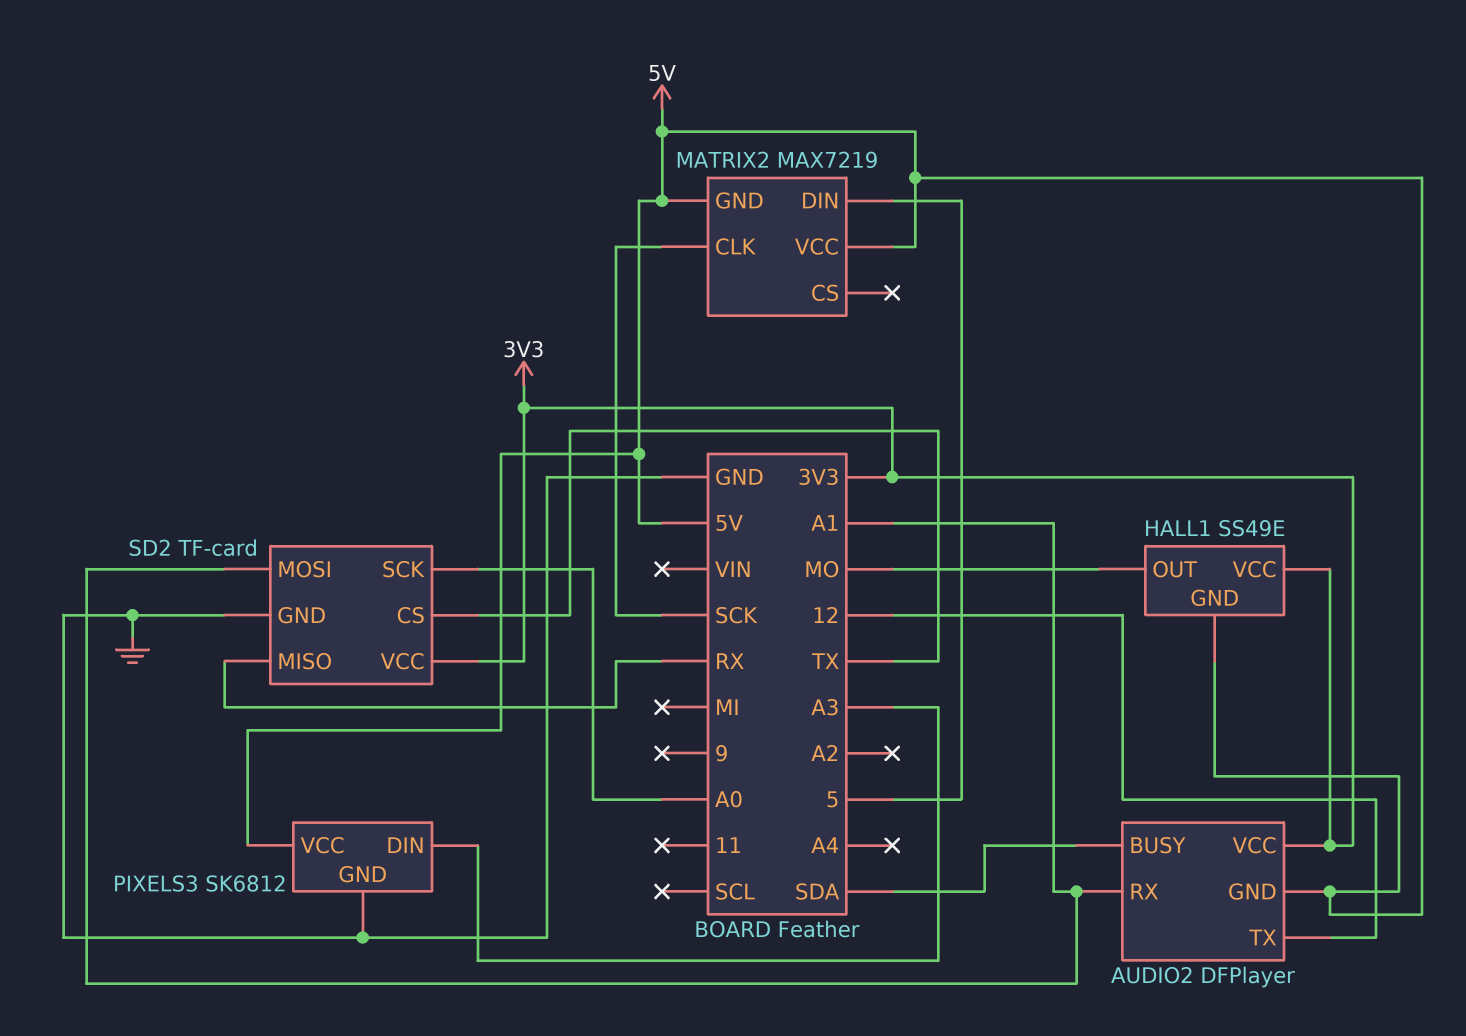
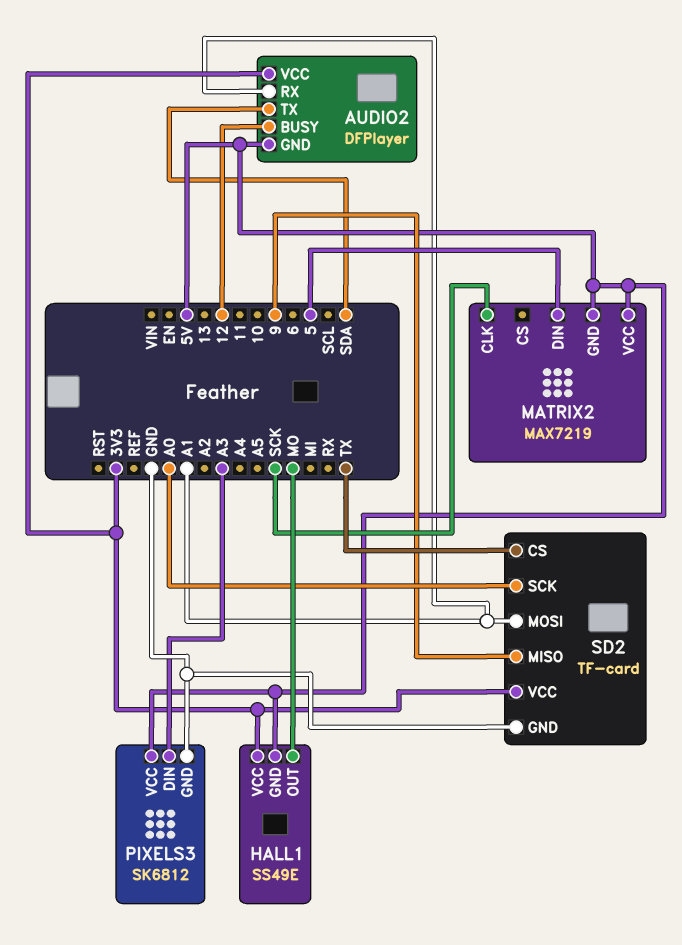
AUDIO2 pin BUSY: SDA -> 12
AUDIO2 pin TX: 12 -> SDA
SD2 pin MISO: RX -> 9

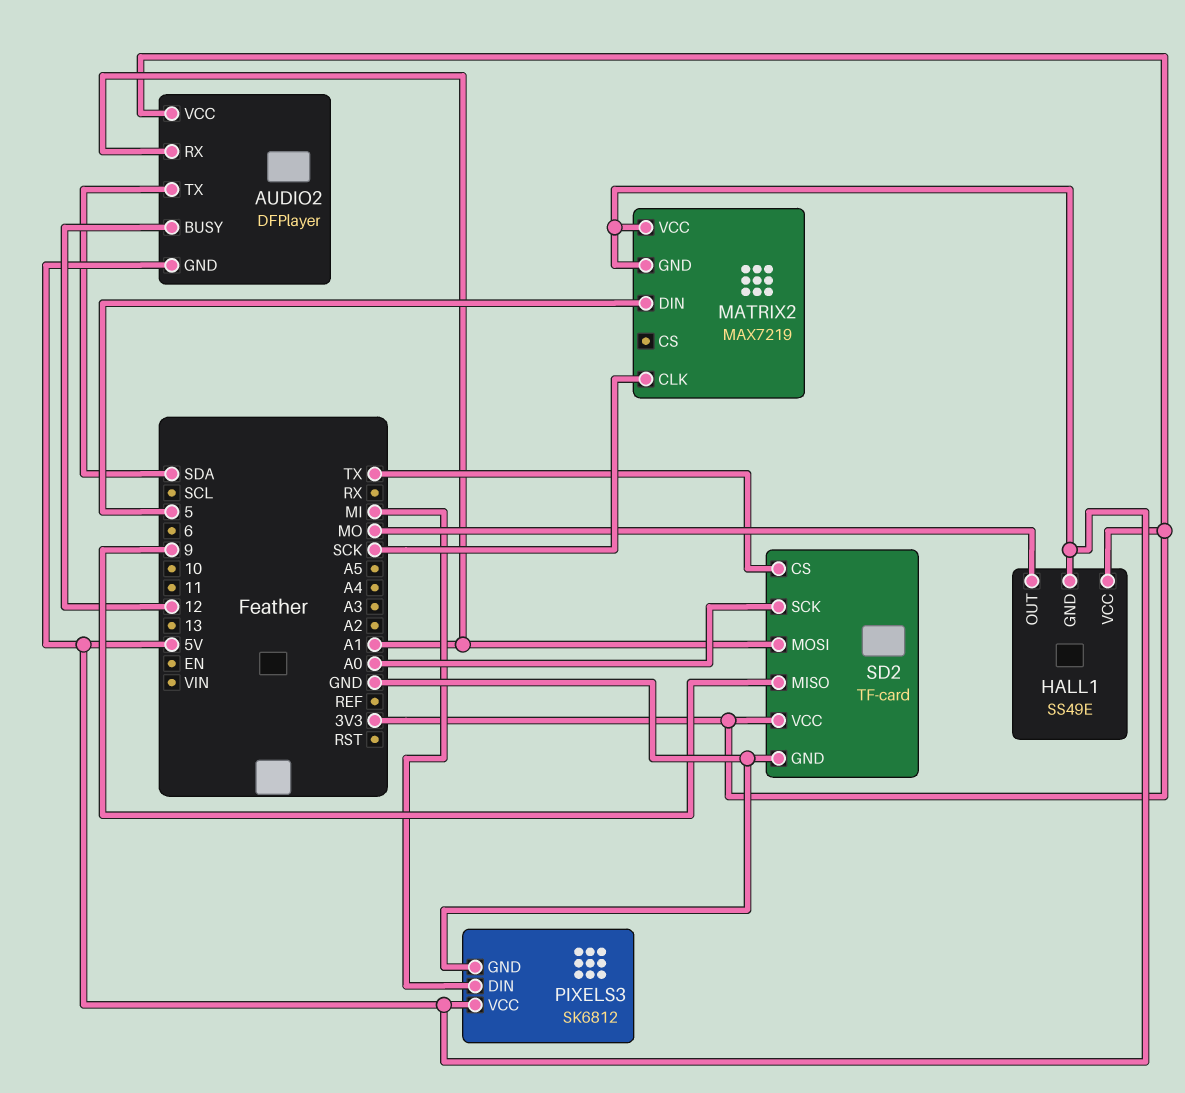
PIXELS3 pin DIN: A3 -> MI

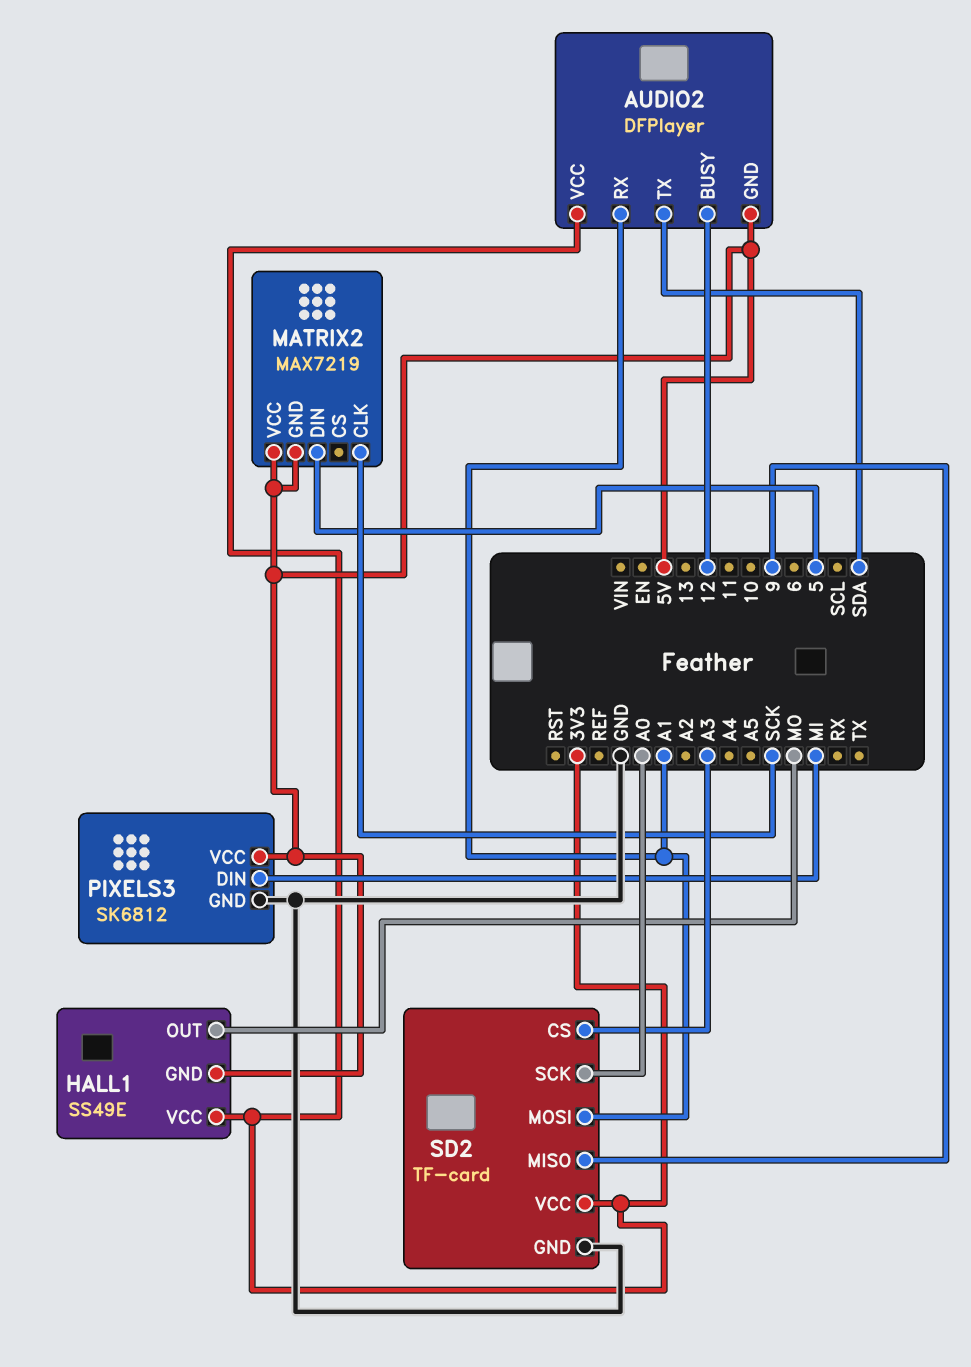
SD2 pin CS: TX -> A3

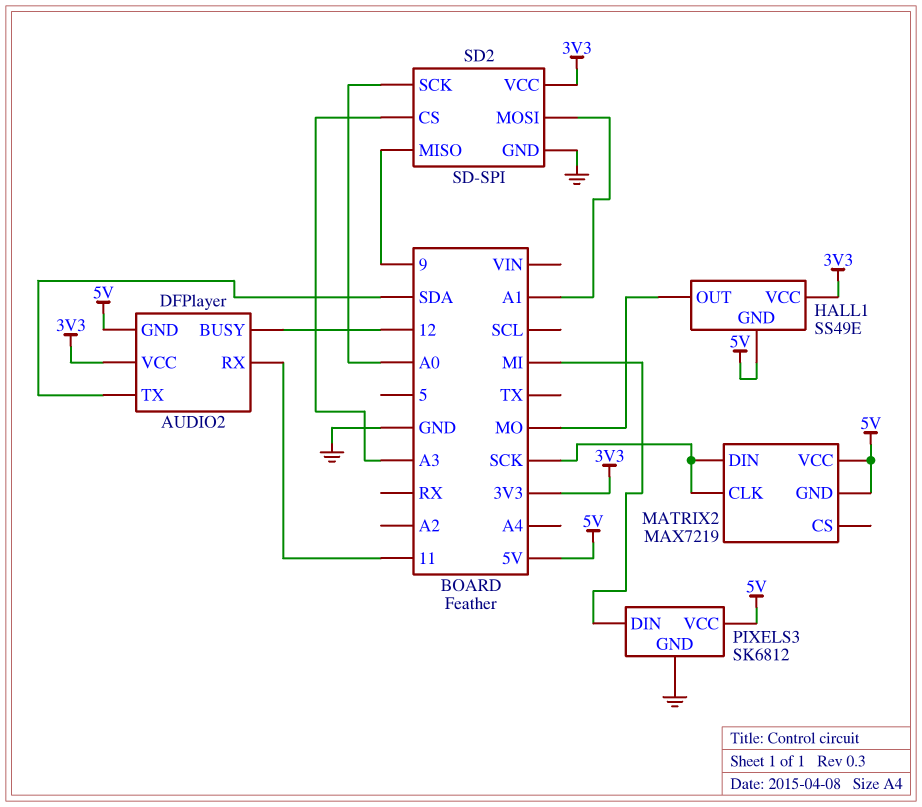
AUDIO2 pin RX: A1 -> 11
MATRIX2 pin DIN: 5 -> SCK
SD2: TF-card -> SD-SPI

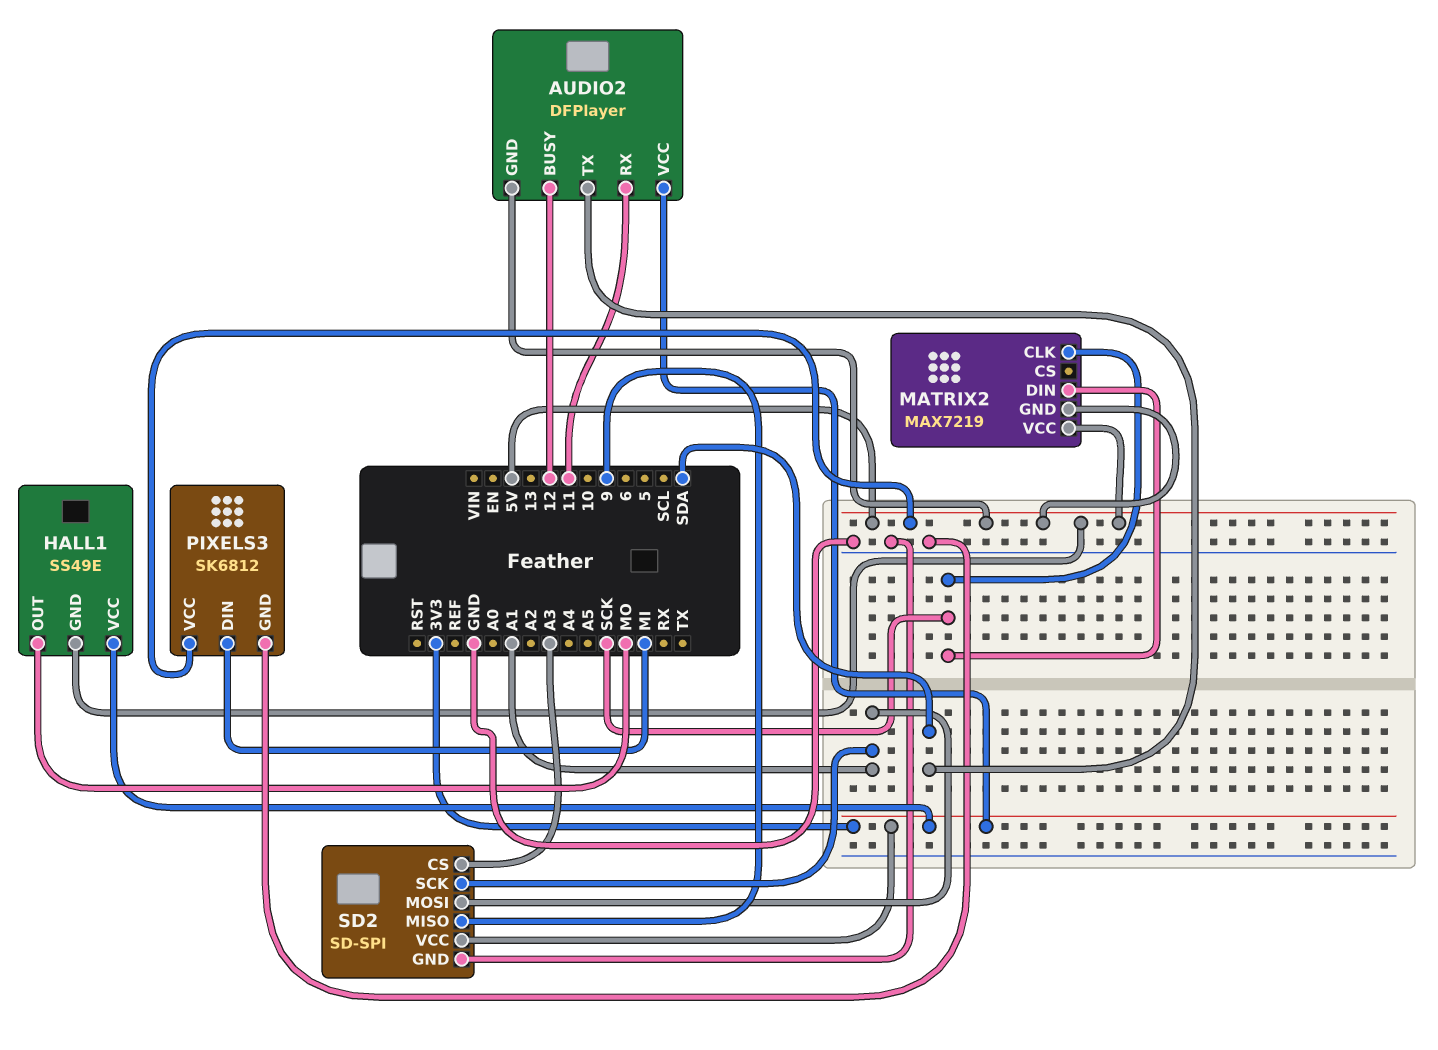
SD2 pin SCK: A0 -> A1

